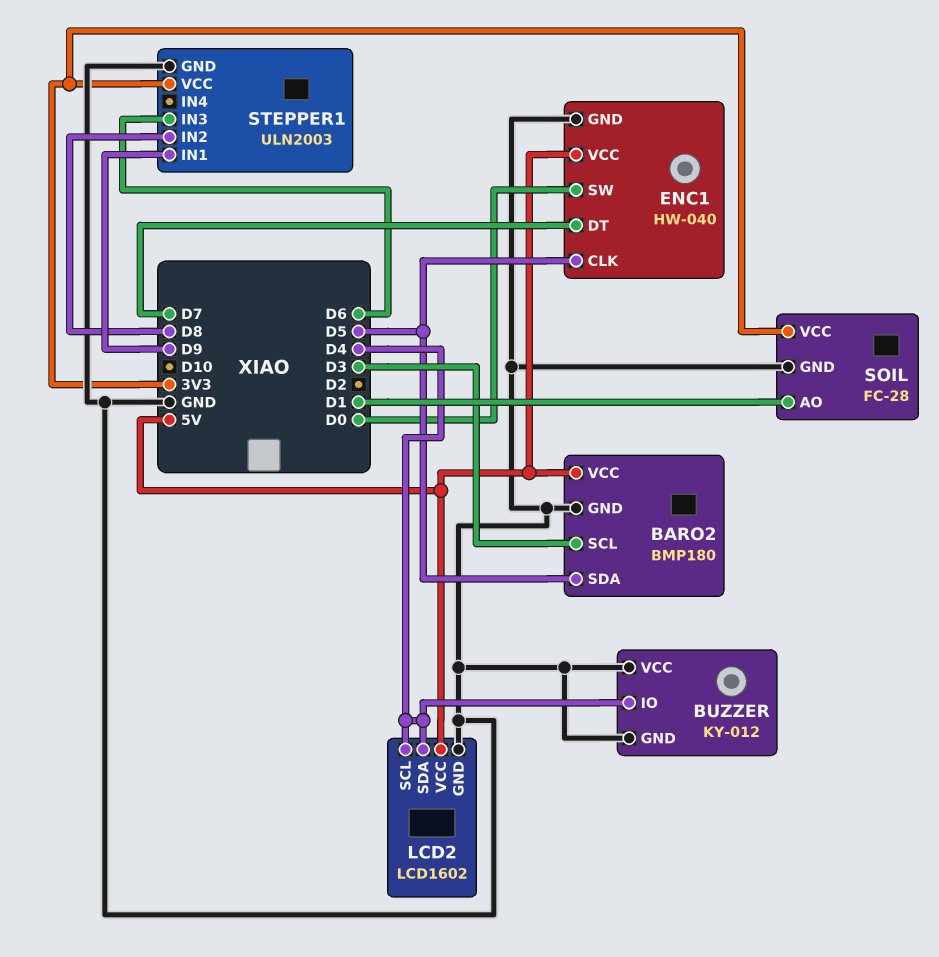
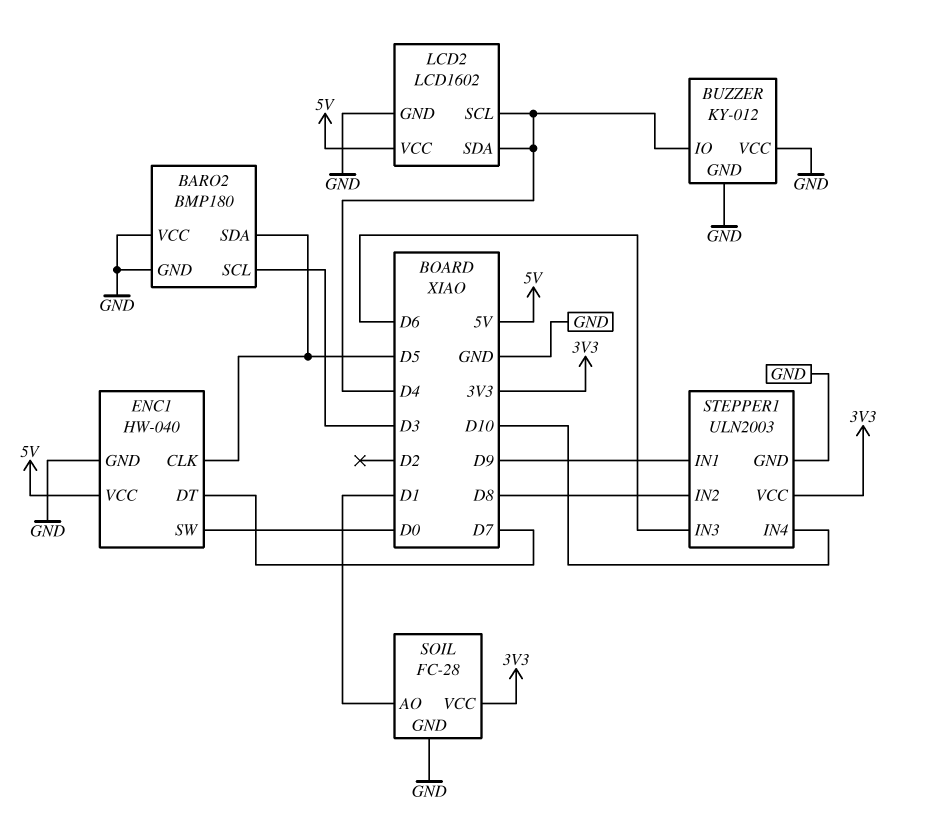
BARO2 pin VCC: 5V -> GND
STEPPER1 pin IN4: none -> D10

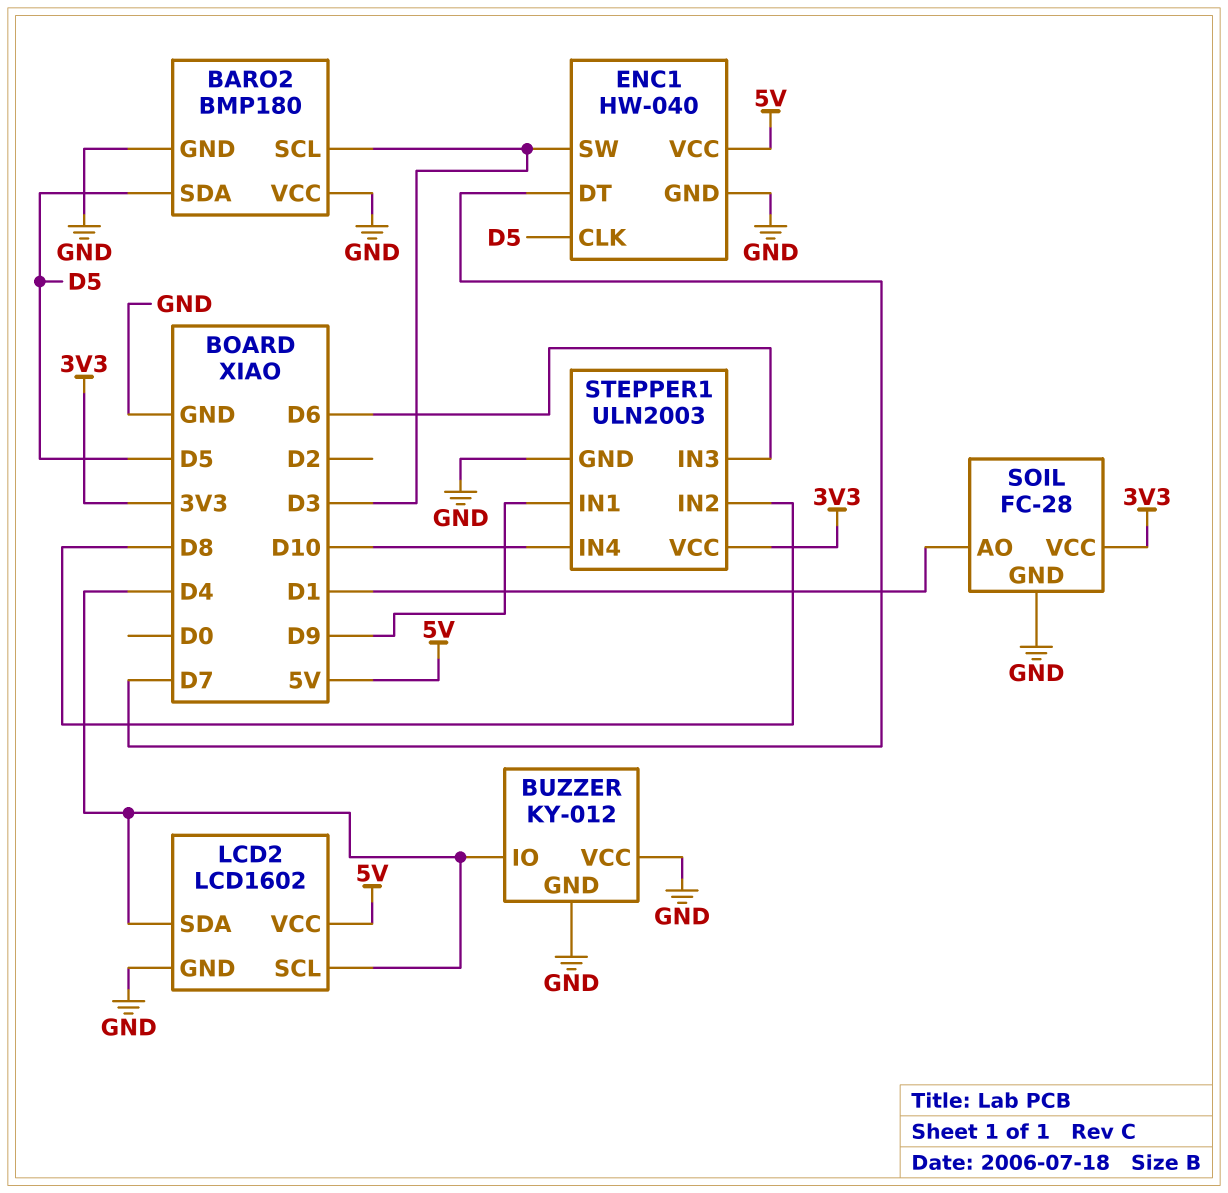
ENC1 pin SW: D0 -> D3

